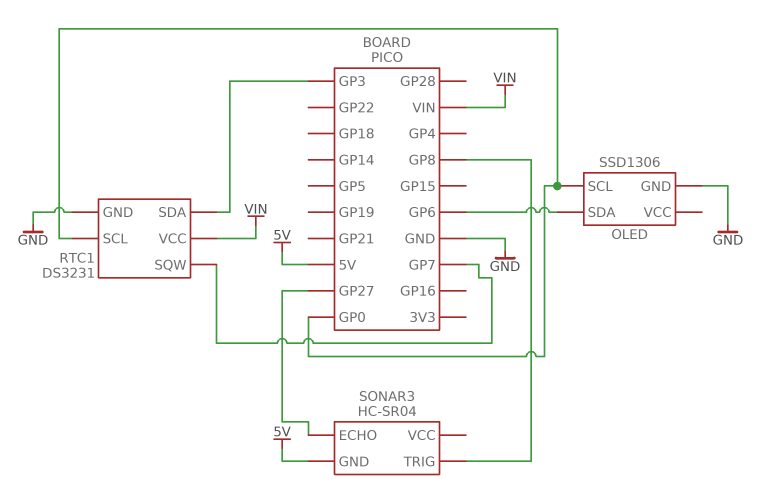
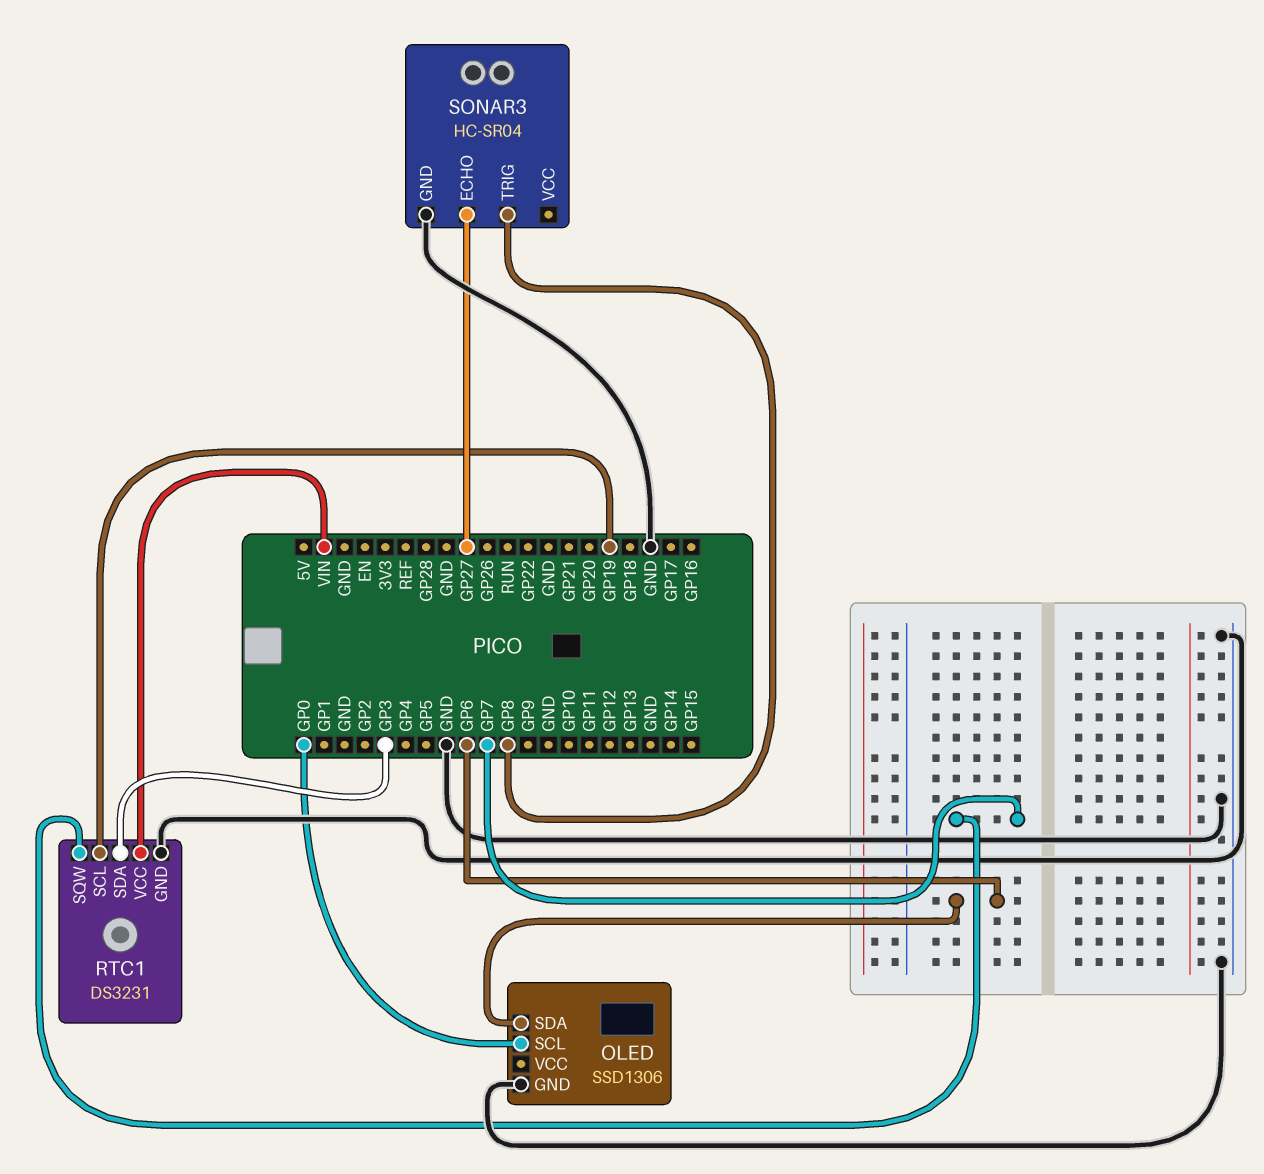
RTC1 pin SCL: GP0 -> GP19
SONAR3 pin GND: 5V -> GND

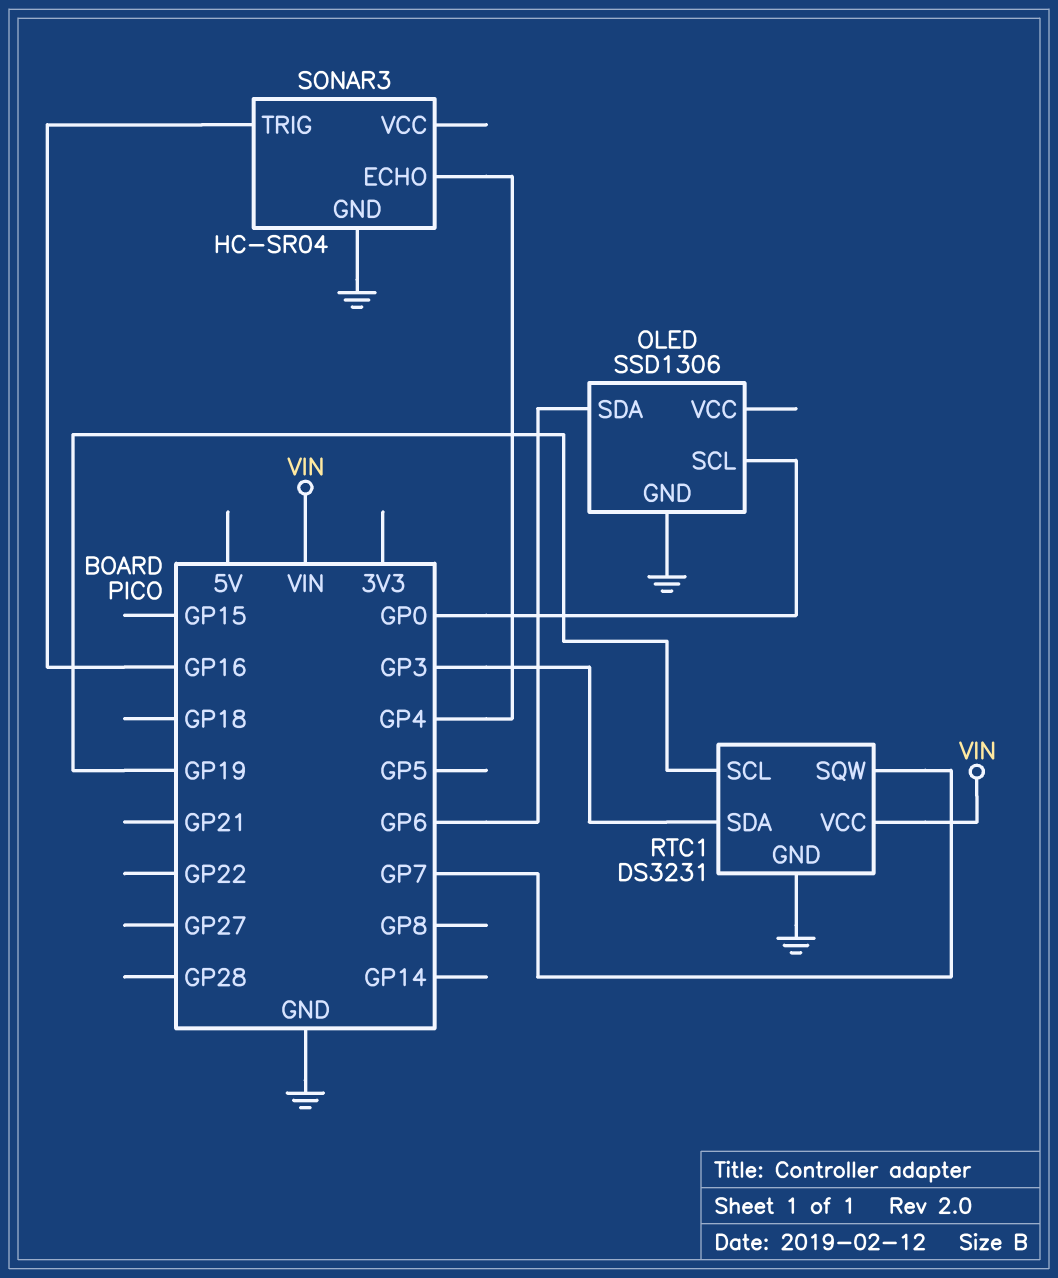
SONAR3 pin ECHO: GP27 -> GP4
SONAR3 pin TRIG: GP8 -> GP16

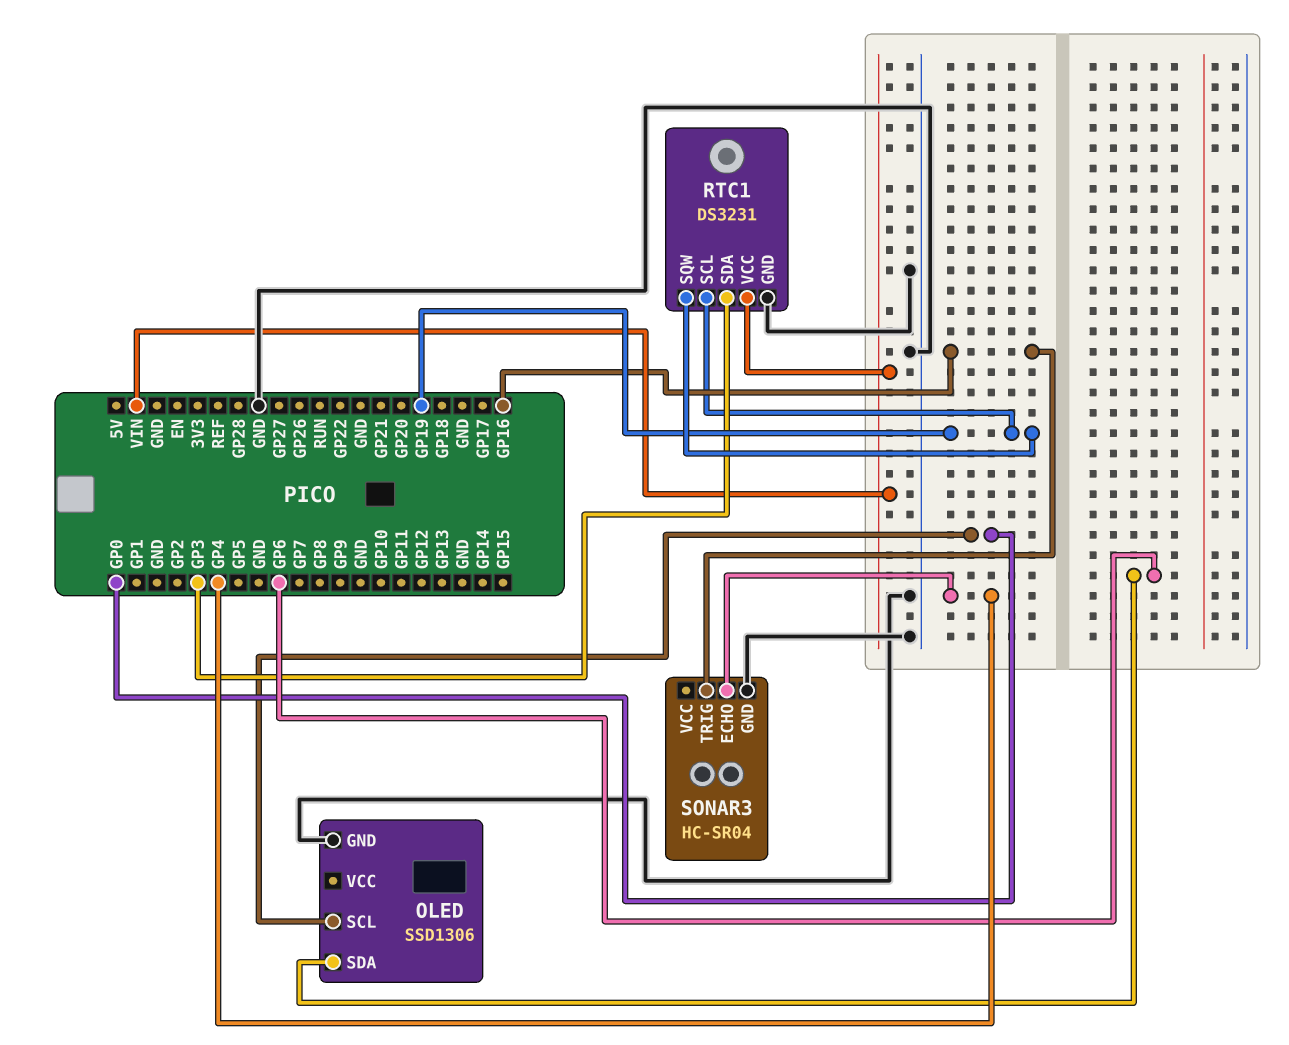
RTC1 pin SQW: GP7 -> GP19

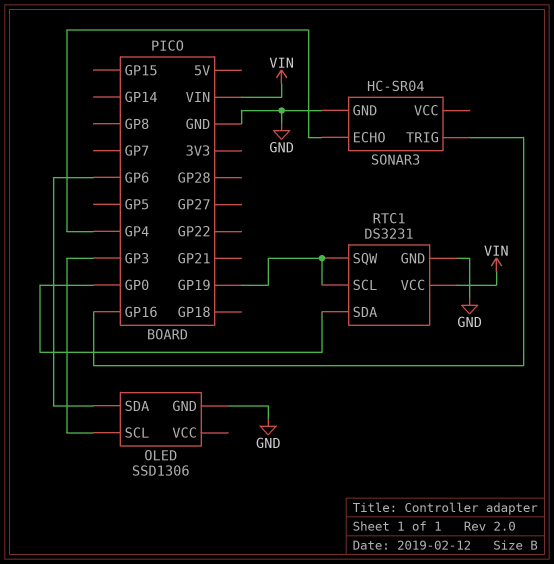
OLED pin SCL: GP0 -> GP3
RTC1 pin SDA: GP3 -> GP0

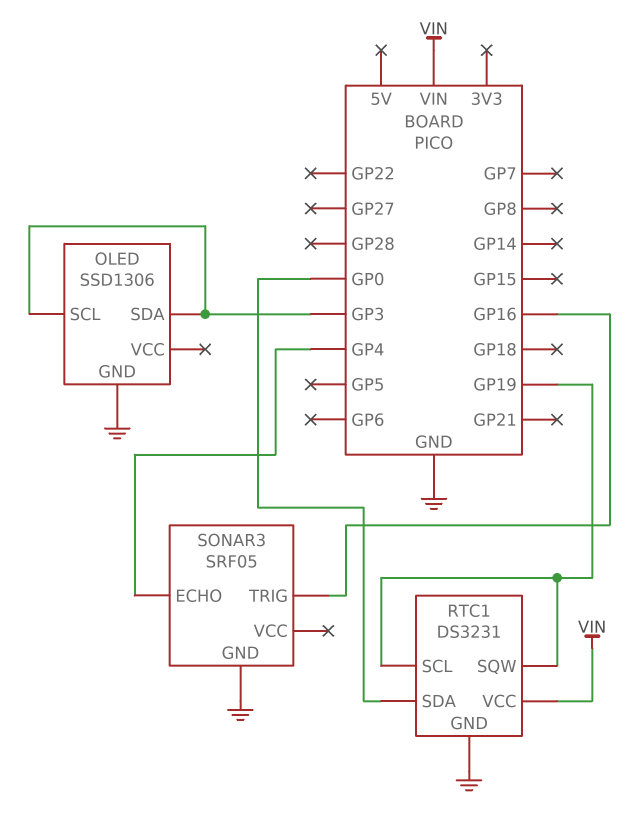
OLED pin SDA: GP6 -> GP3
SONAR3: HC-SR04 -> SRF05

